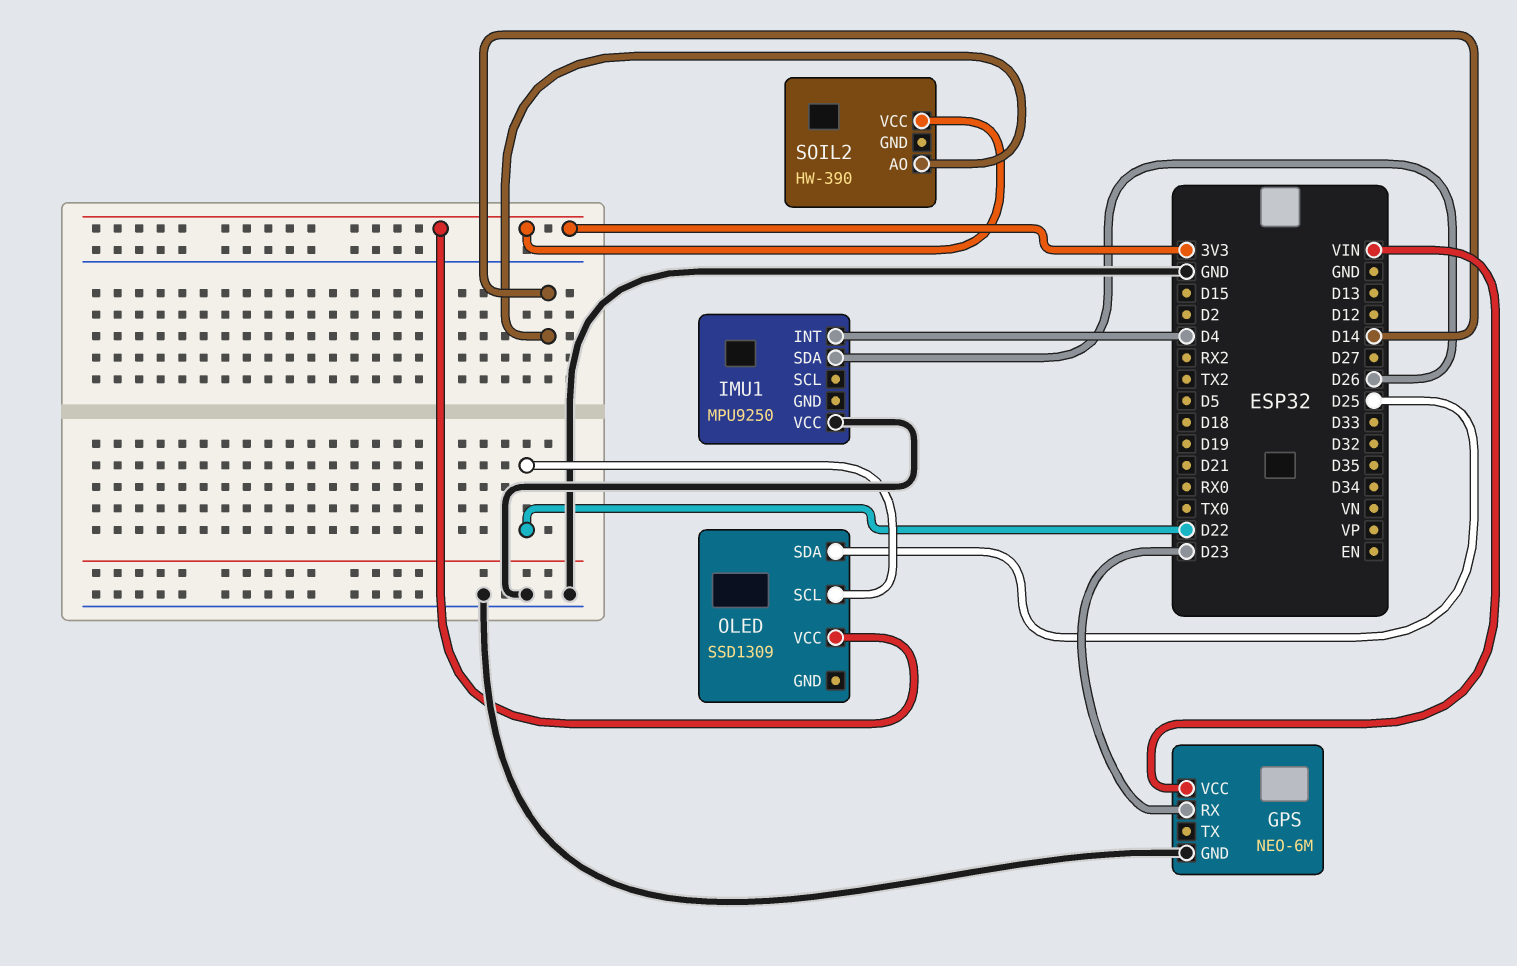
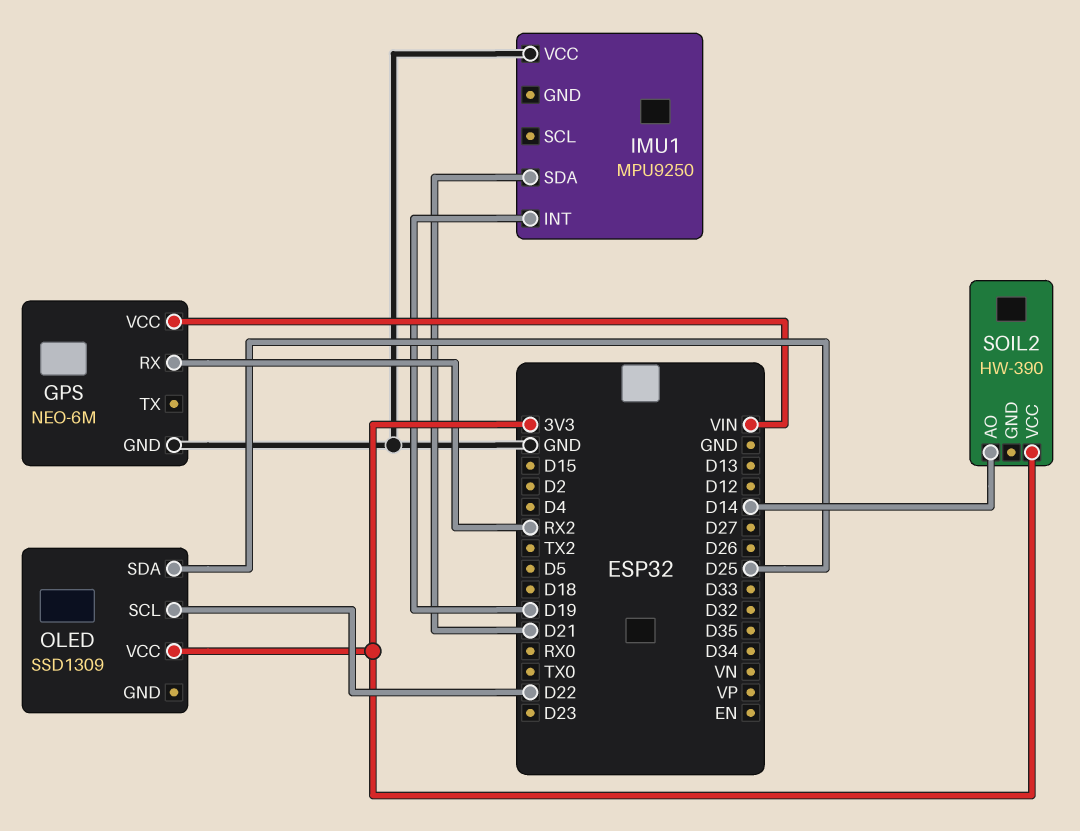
GPS pin RX: D23 -> RX2
IMU1 pin INT: D4 -> D19
IMU1 pin SDA: D26 -> D21

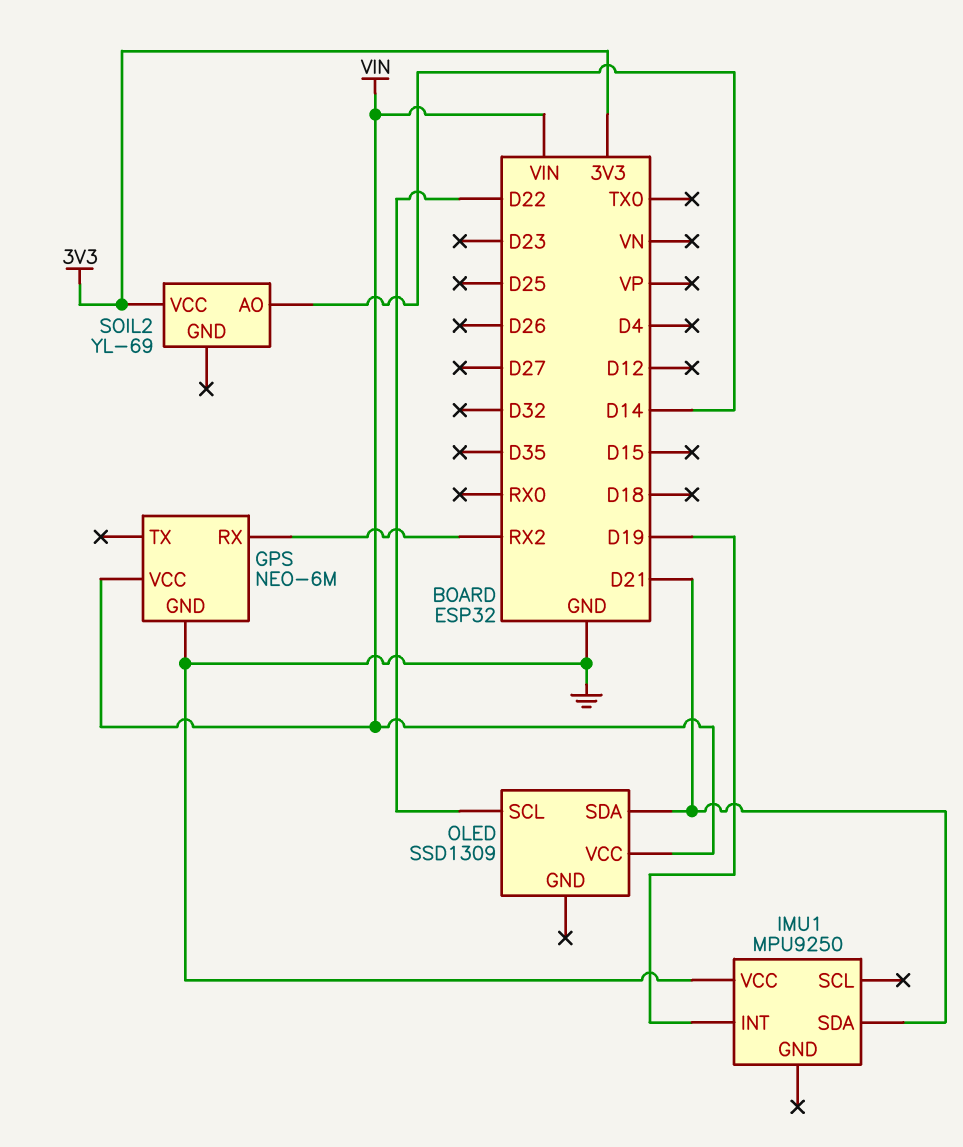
OLED pin SDA: D25 -> D21
OLED pin VCC: 3V3 -> VIN
SOIL2: HW-390 -> YL-69

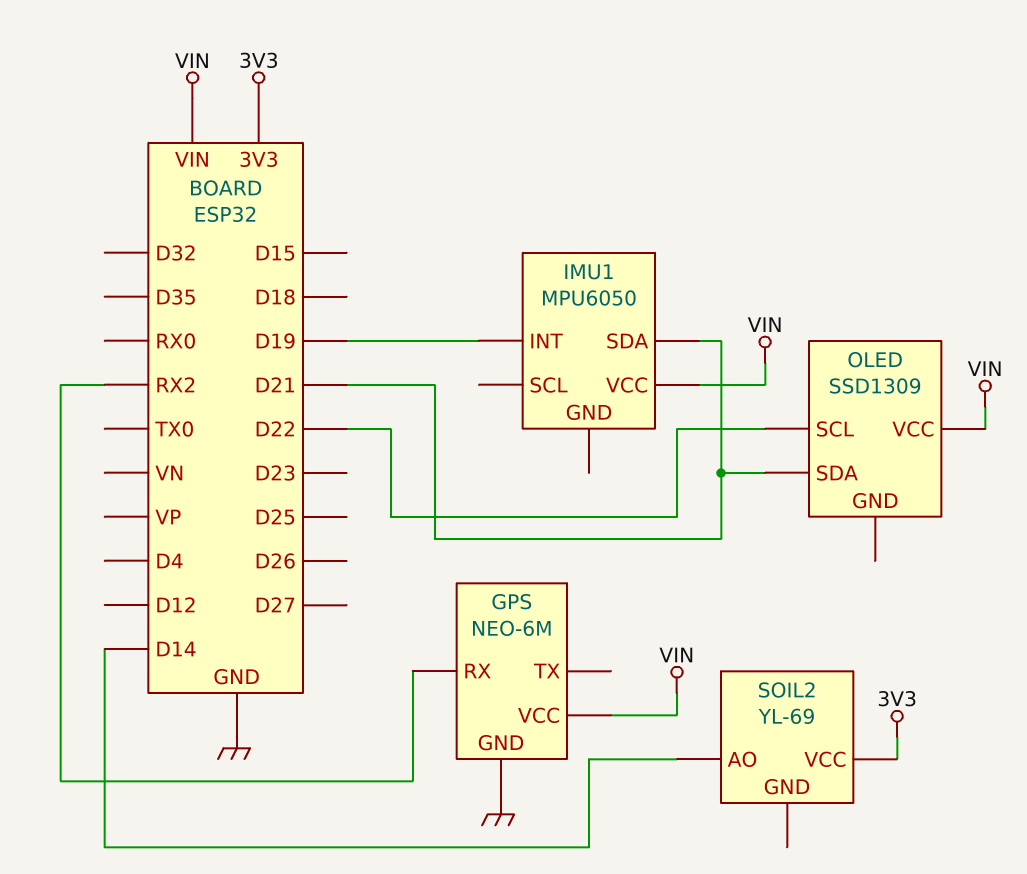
IMU1: MPU9250 -> MPU6050
IMU1 pin VCC: GND -> VIN

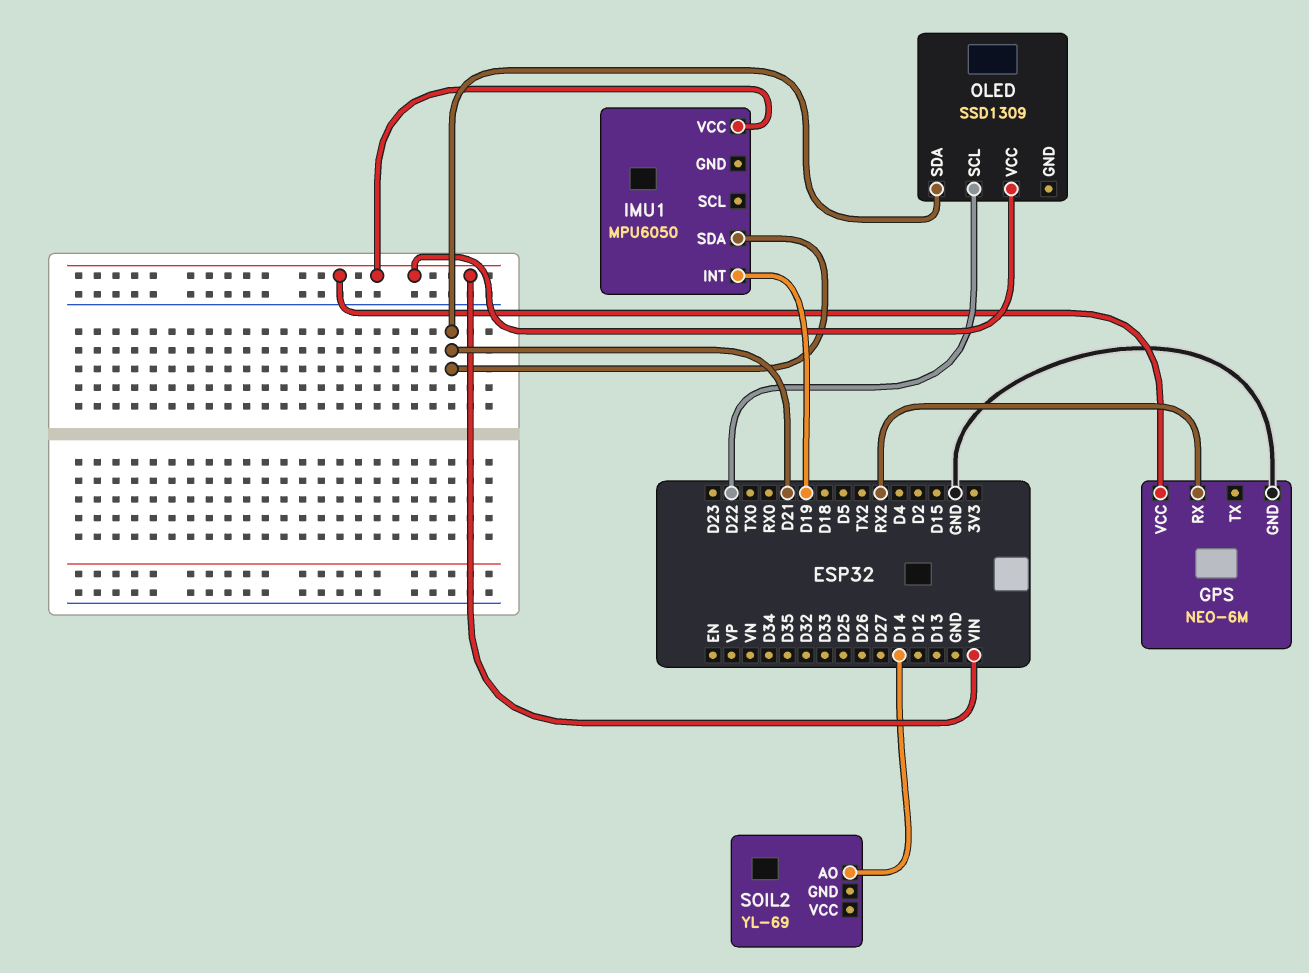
SOIL2 pin VCC: 3V3 -> none

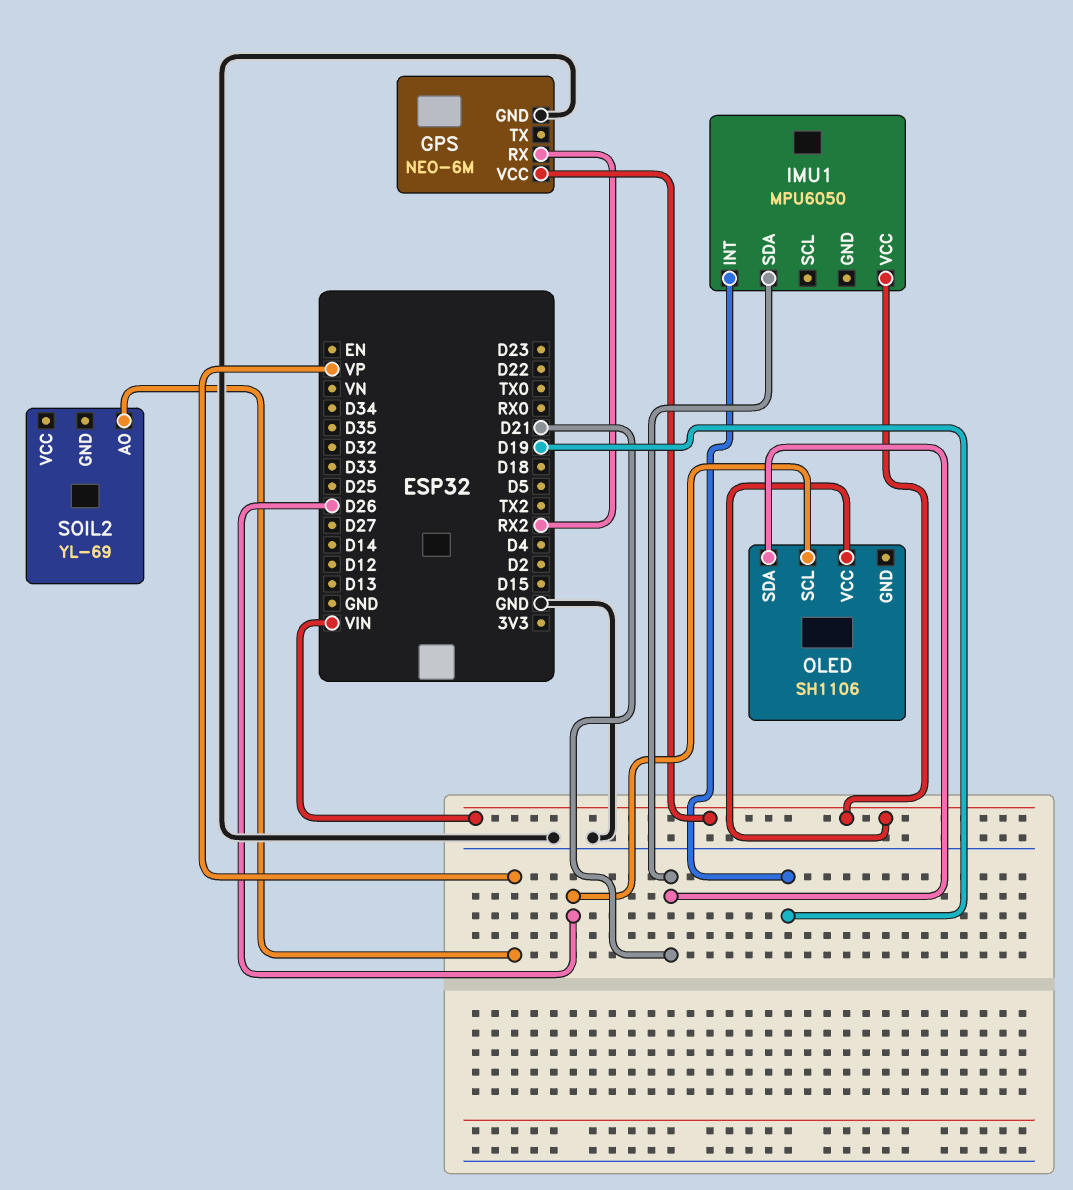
OLED: SSD1309 -> SH1106
OLED pin SCL: D22 -> D26
SOIL2 pin AO: D14 -> VP

